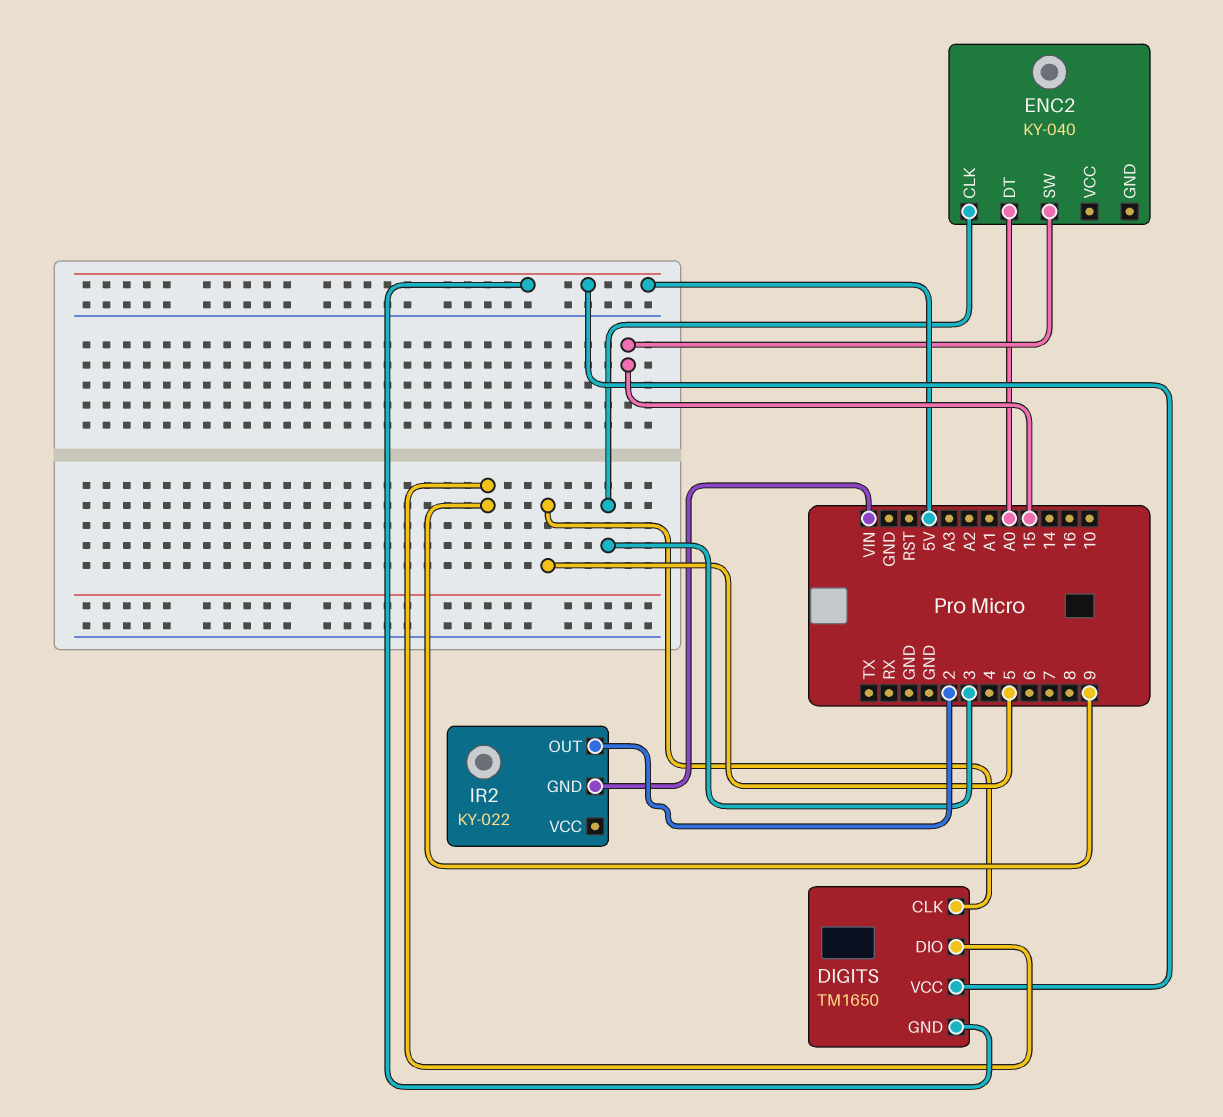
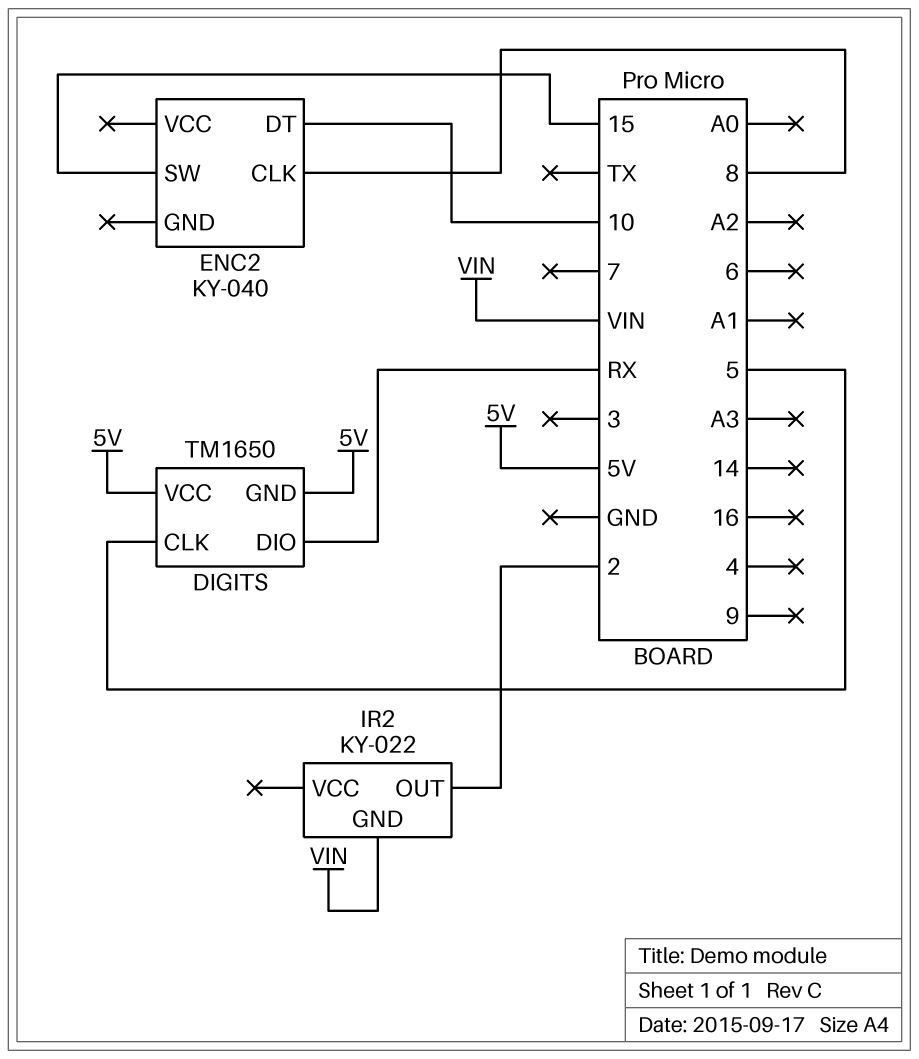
DIGITS pin DIO: 9 -> RX
ENC2 pin CLK: 3 -> 8
ENC2 pin DT: A0 -> 10

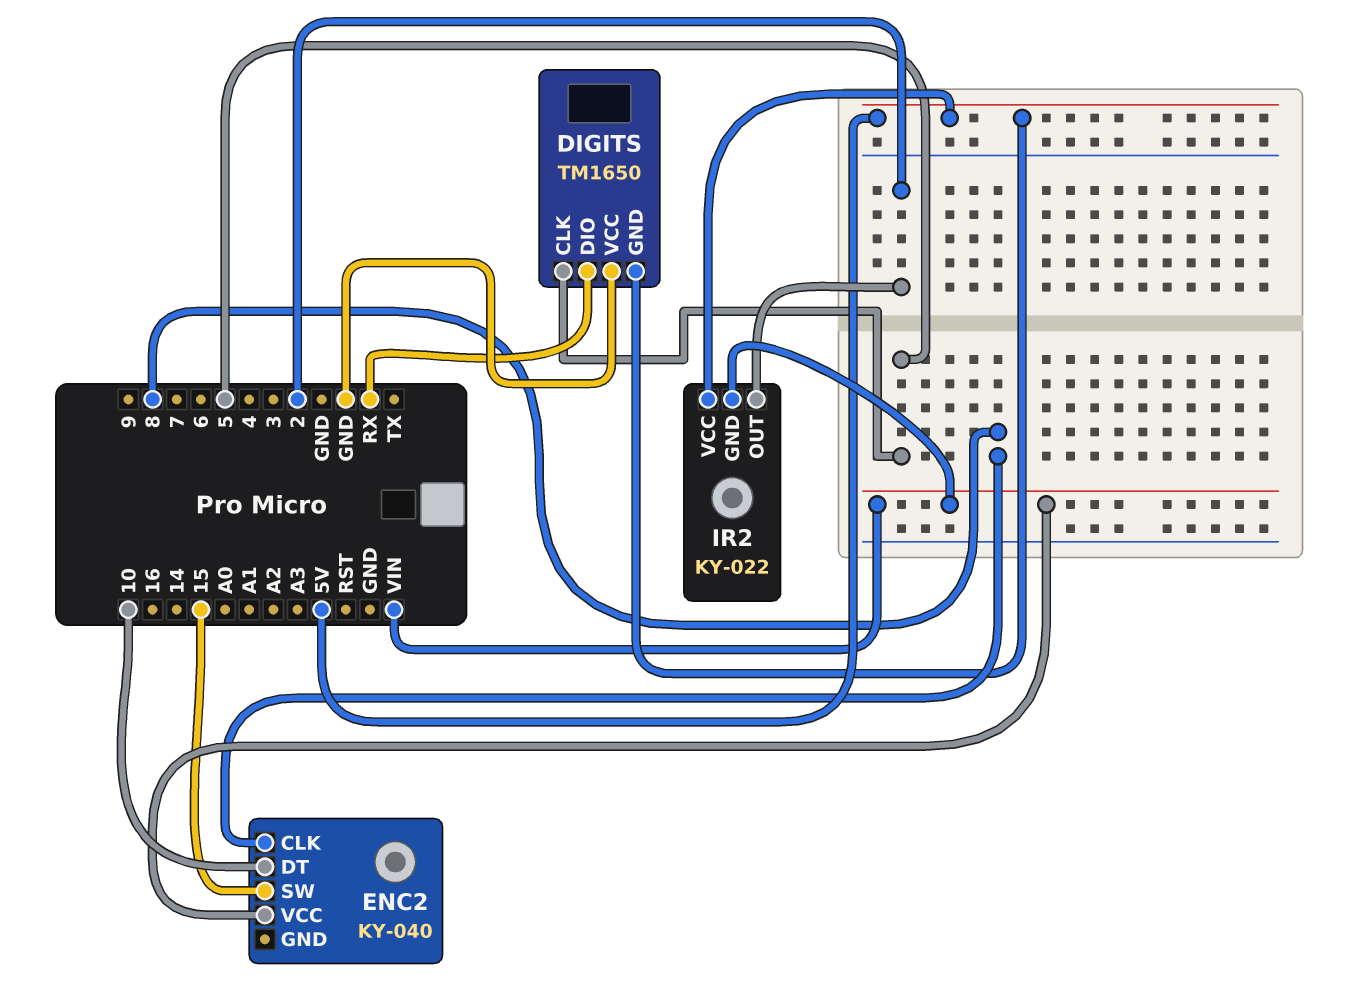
DIGITS pin VCC: 5V -> GND
ENC2 pin VCC: none -> VIN
IR2 pin VCC: none -> 5V

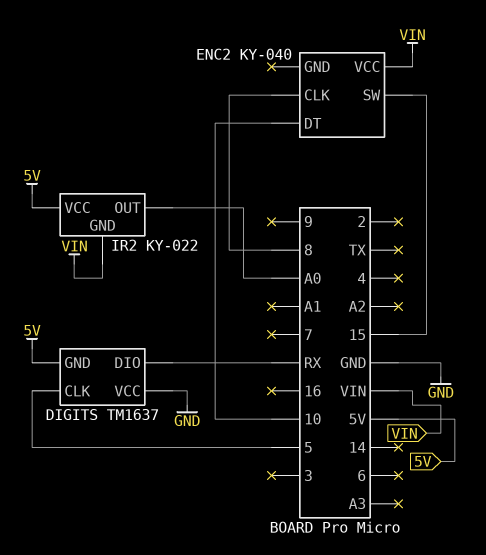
DIGITS: TM1650 -> TM1637
IR2 pin OUT: 2 -> A0

